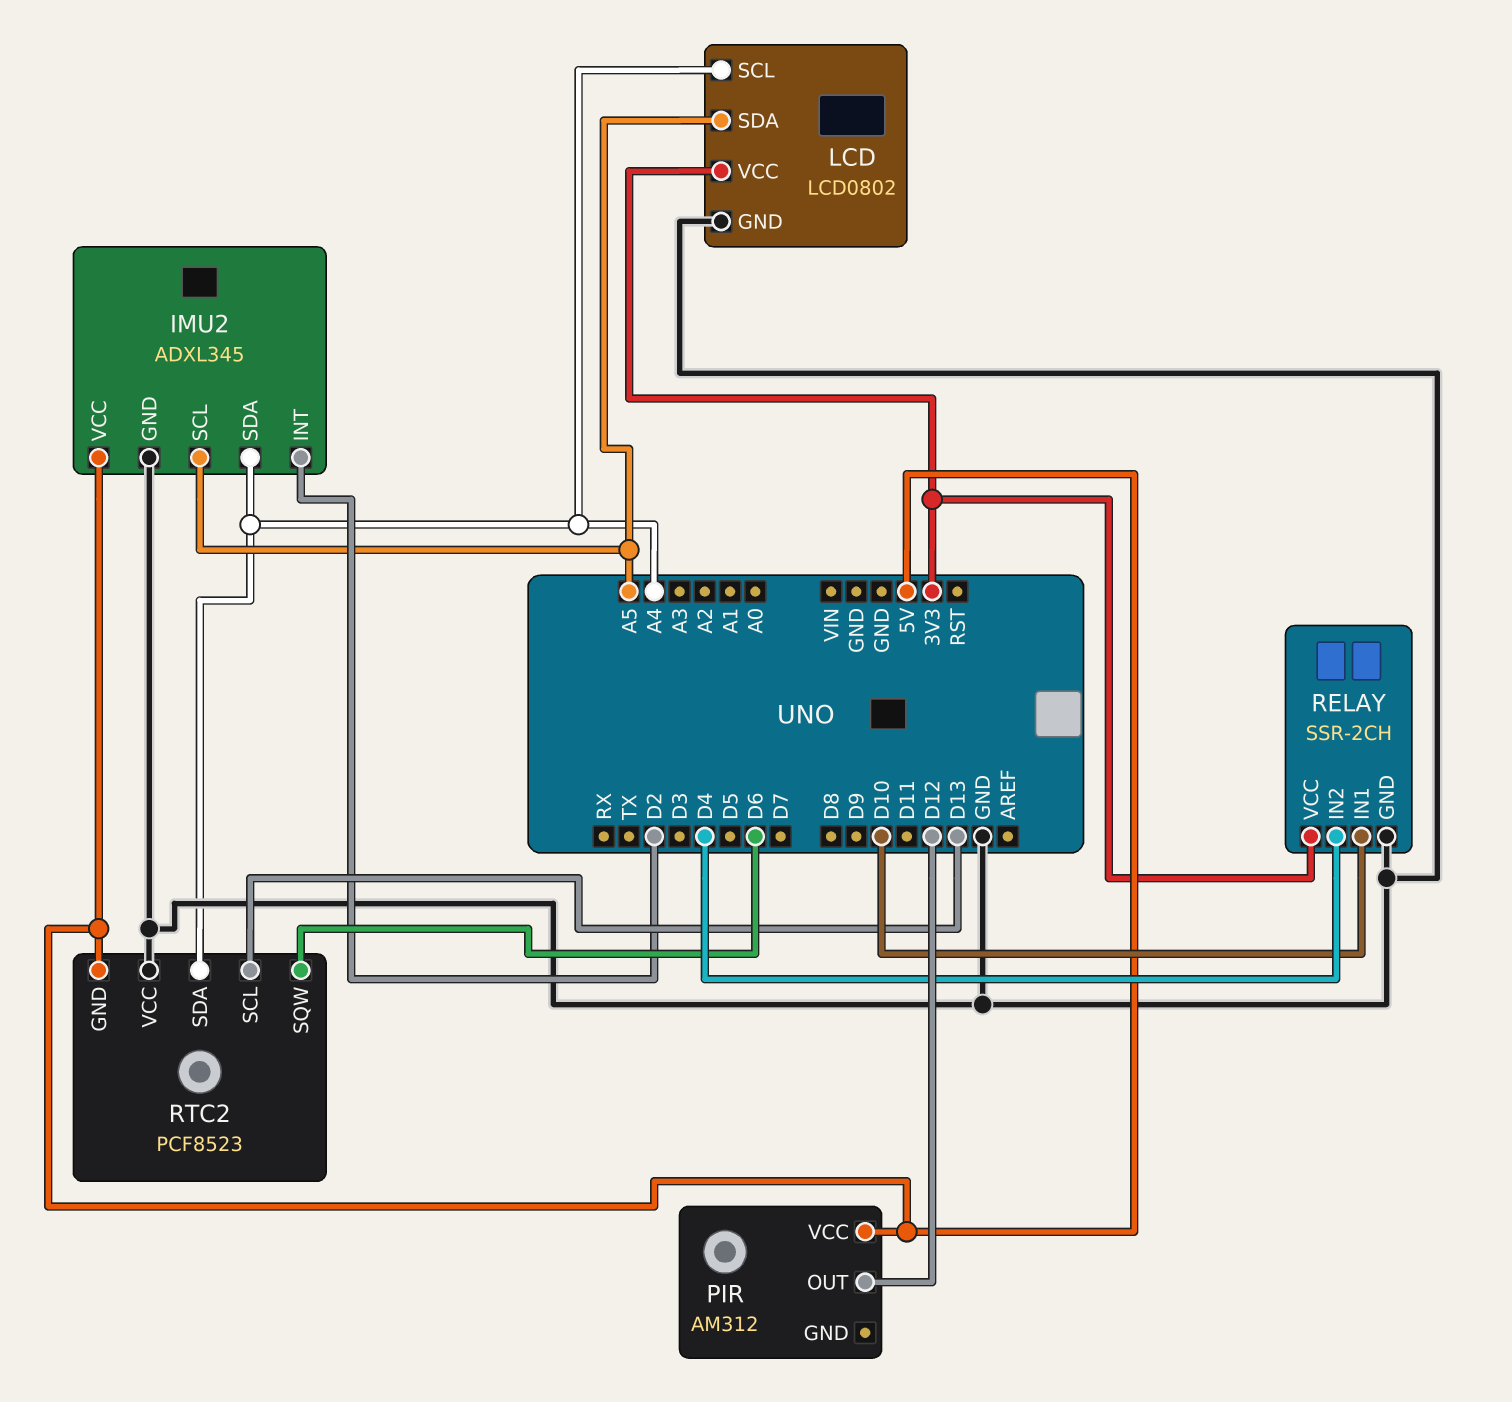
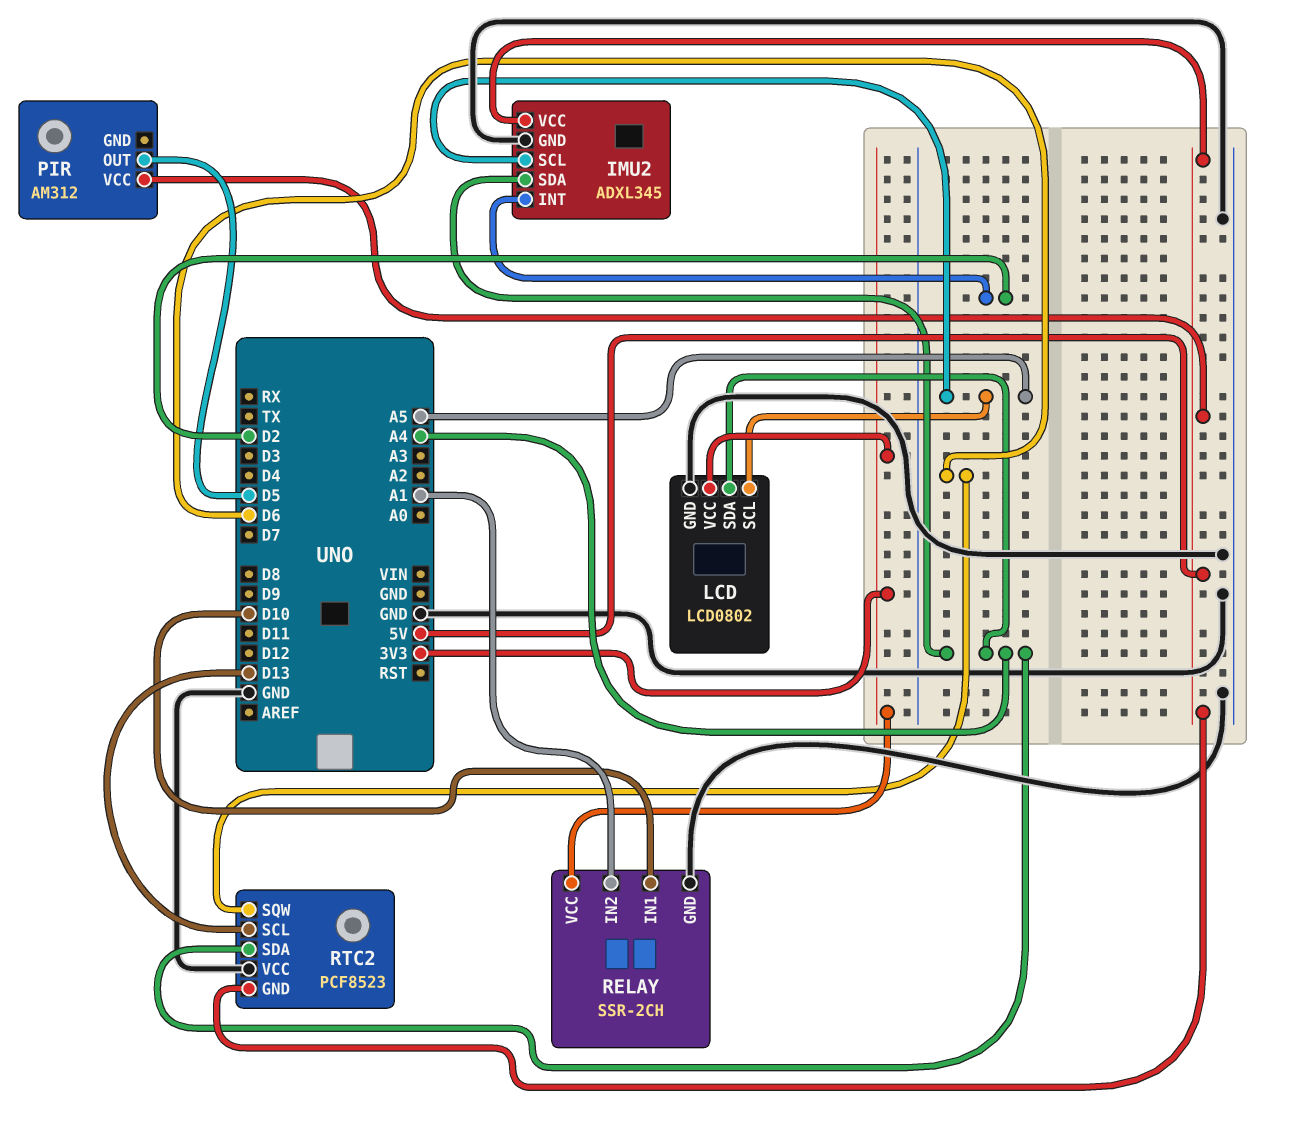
LCD pin SCL: A4 -> A5
LCD pin SDA: A5 -> A4
PIR pin OUT: D12 -> D5
RELAY pin IN2: D4 -> A1

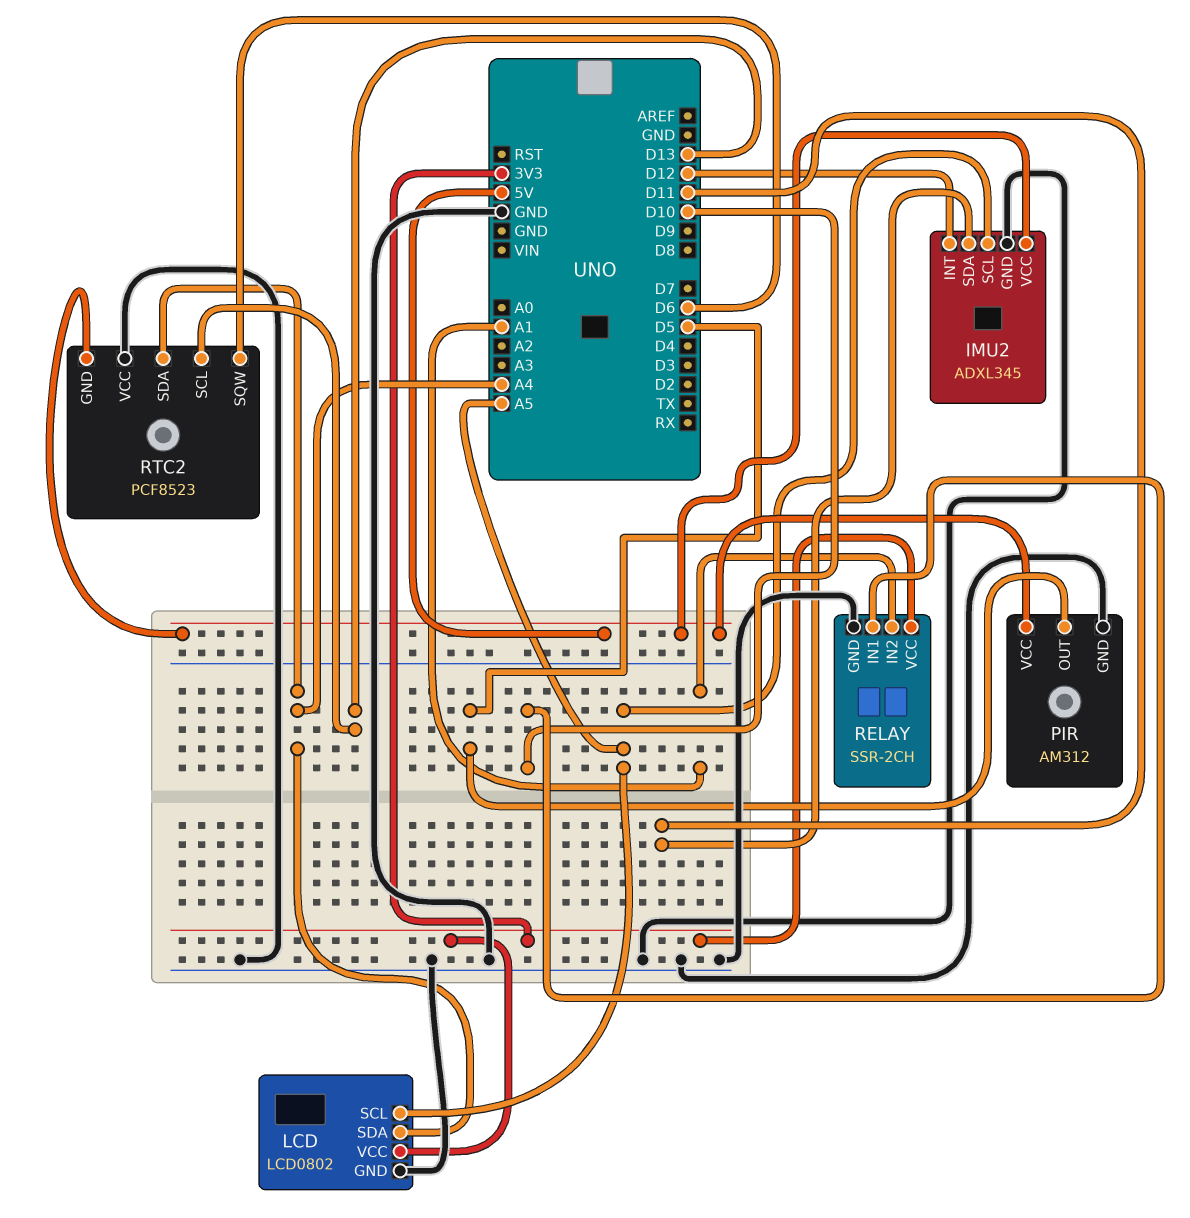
IMU2 pin INT: D2 -> D12
IMU2 pin SDA: A4 -> D11
PIR pin GND: none -> GND

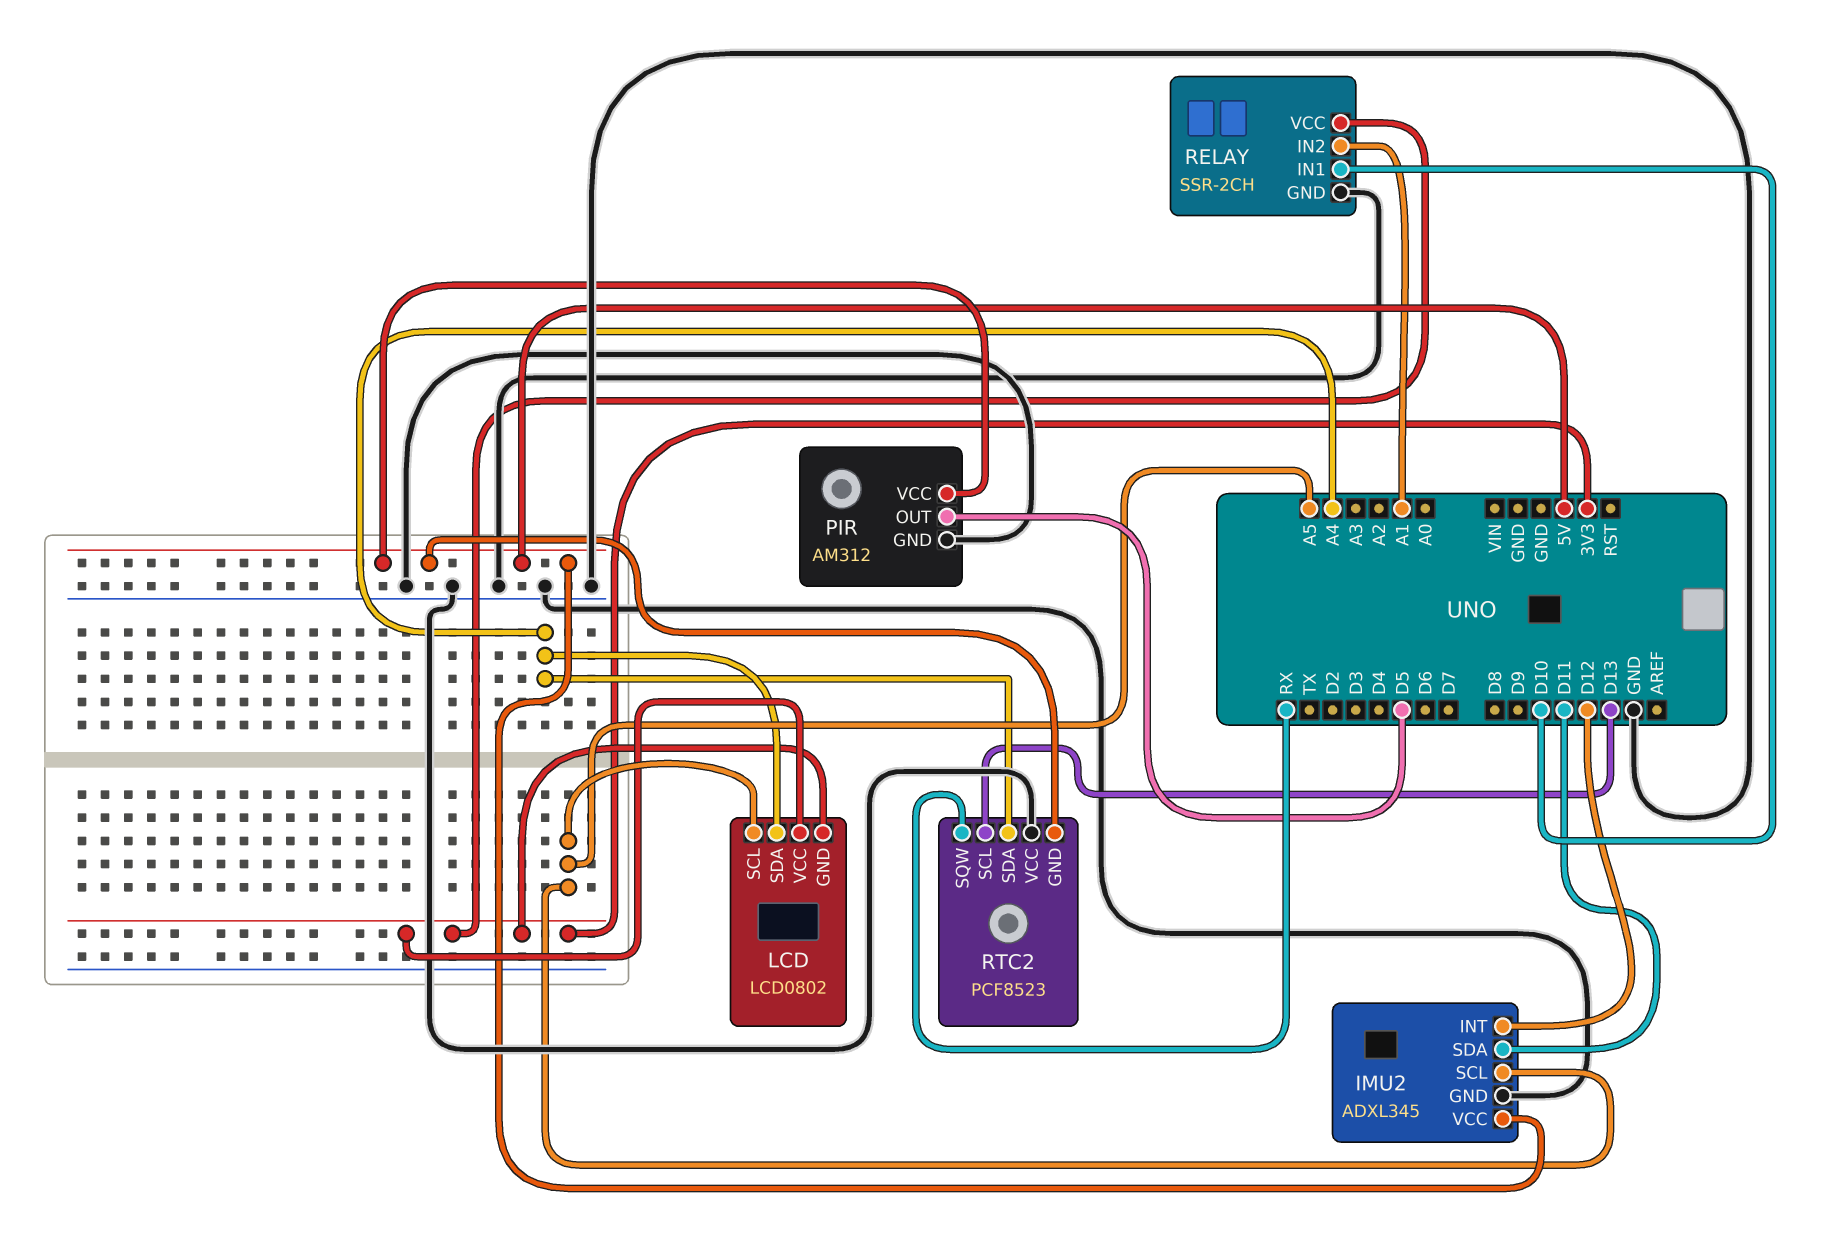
LCD pin GND: GND -> 3V3
RTC2 pin SQW: D6 -> RX

